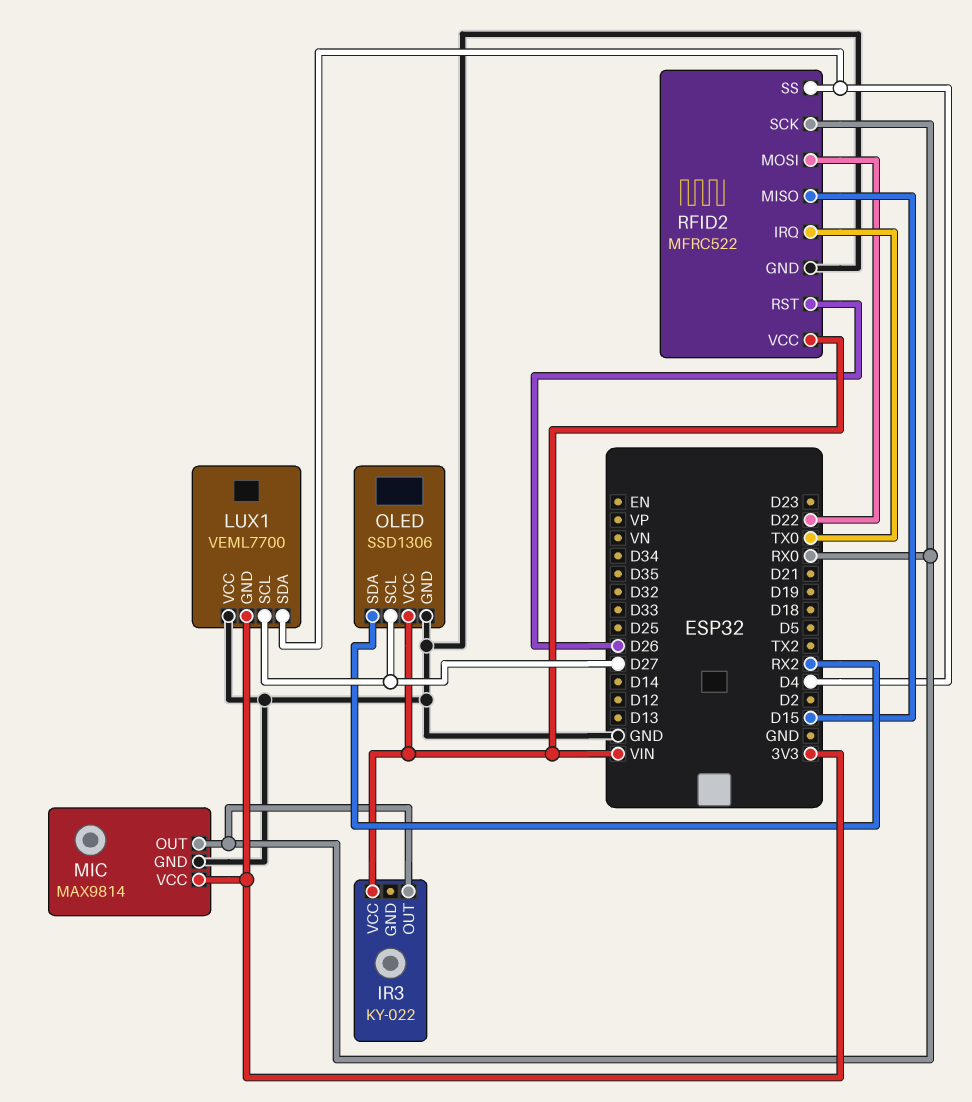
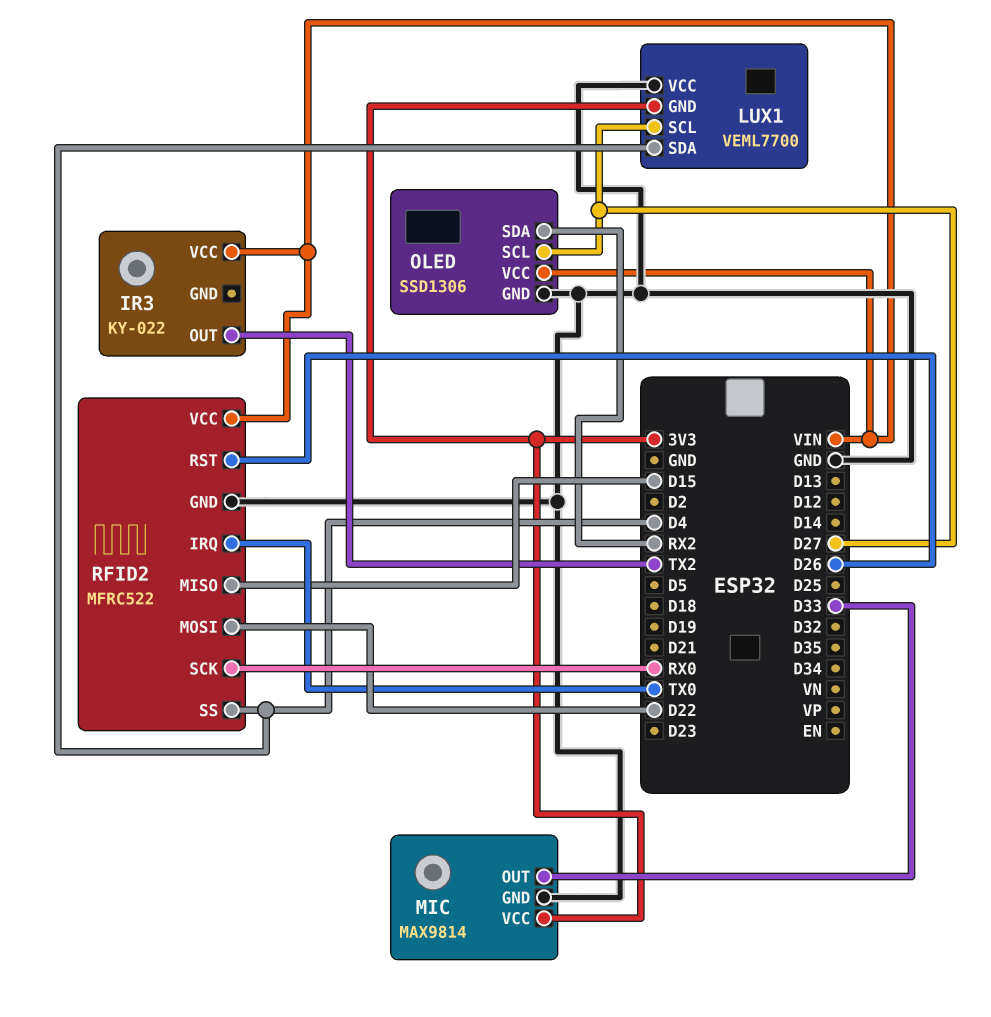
IR3 pin OUT: RX0 -> TX2
MIC pin OUT: RX0 -> D33

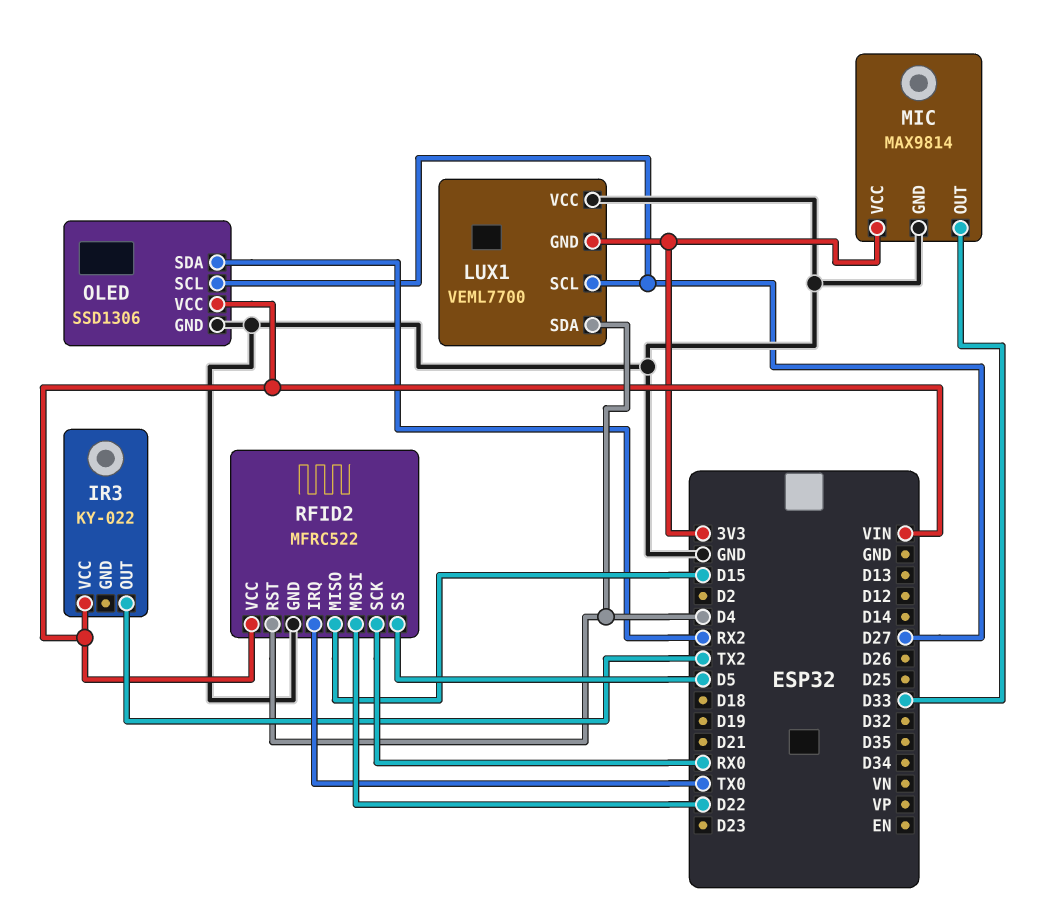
RFID2 pin RST: D26 -> D4
RFID2 pin SS: D4 -> D5

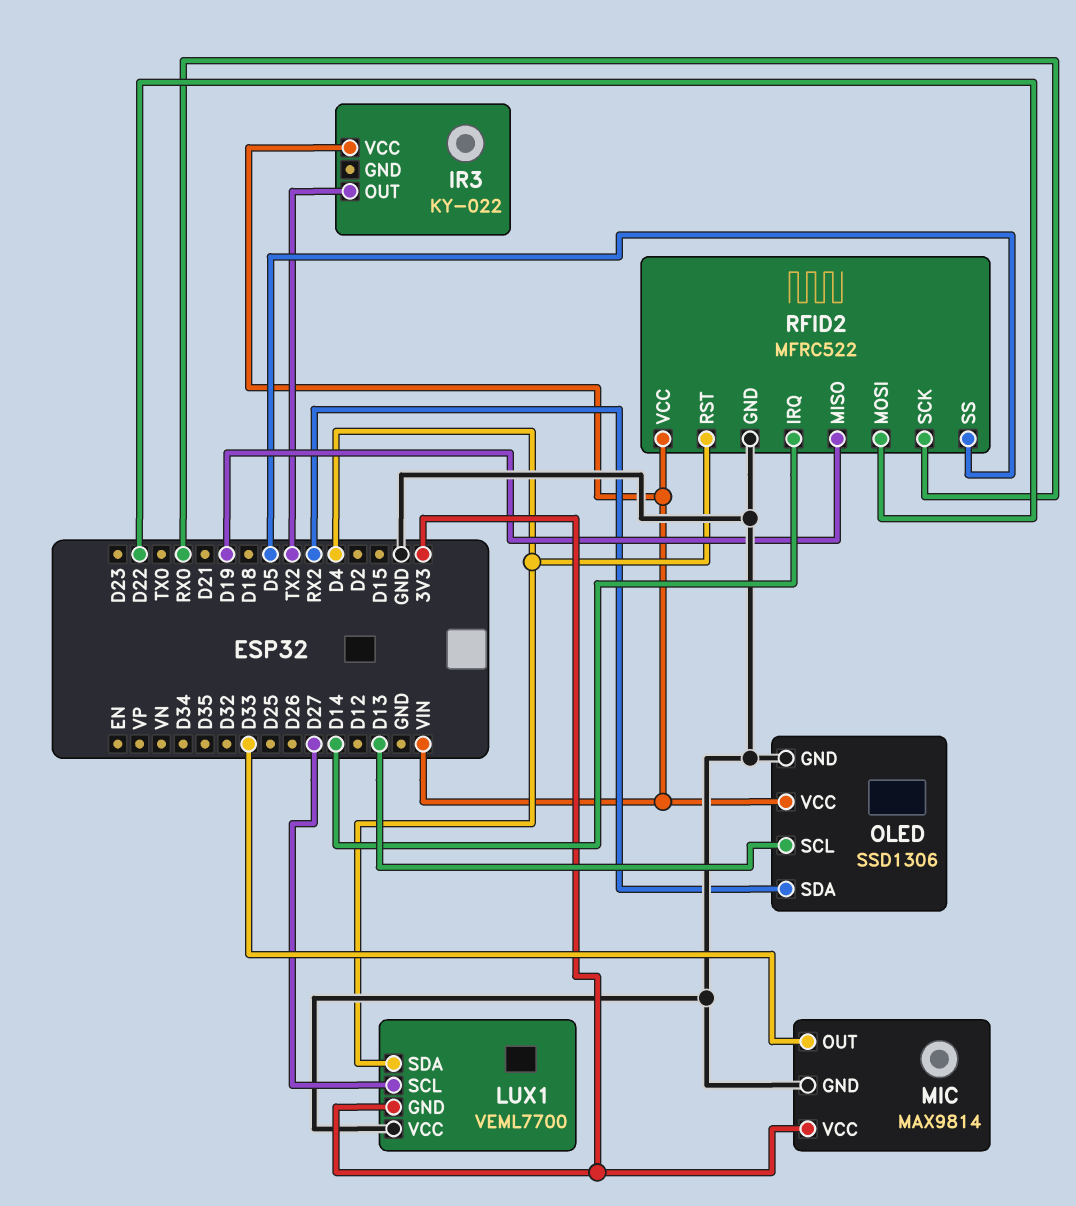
OLED pin SCL: D27 -> D13
RFID2 pin IRQ: TX0 -> D14
RFID2 pin MISO: D15 -> D19

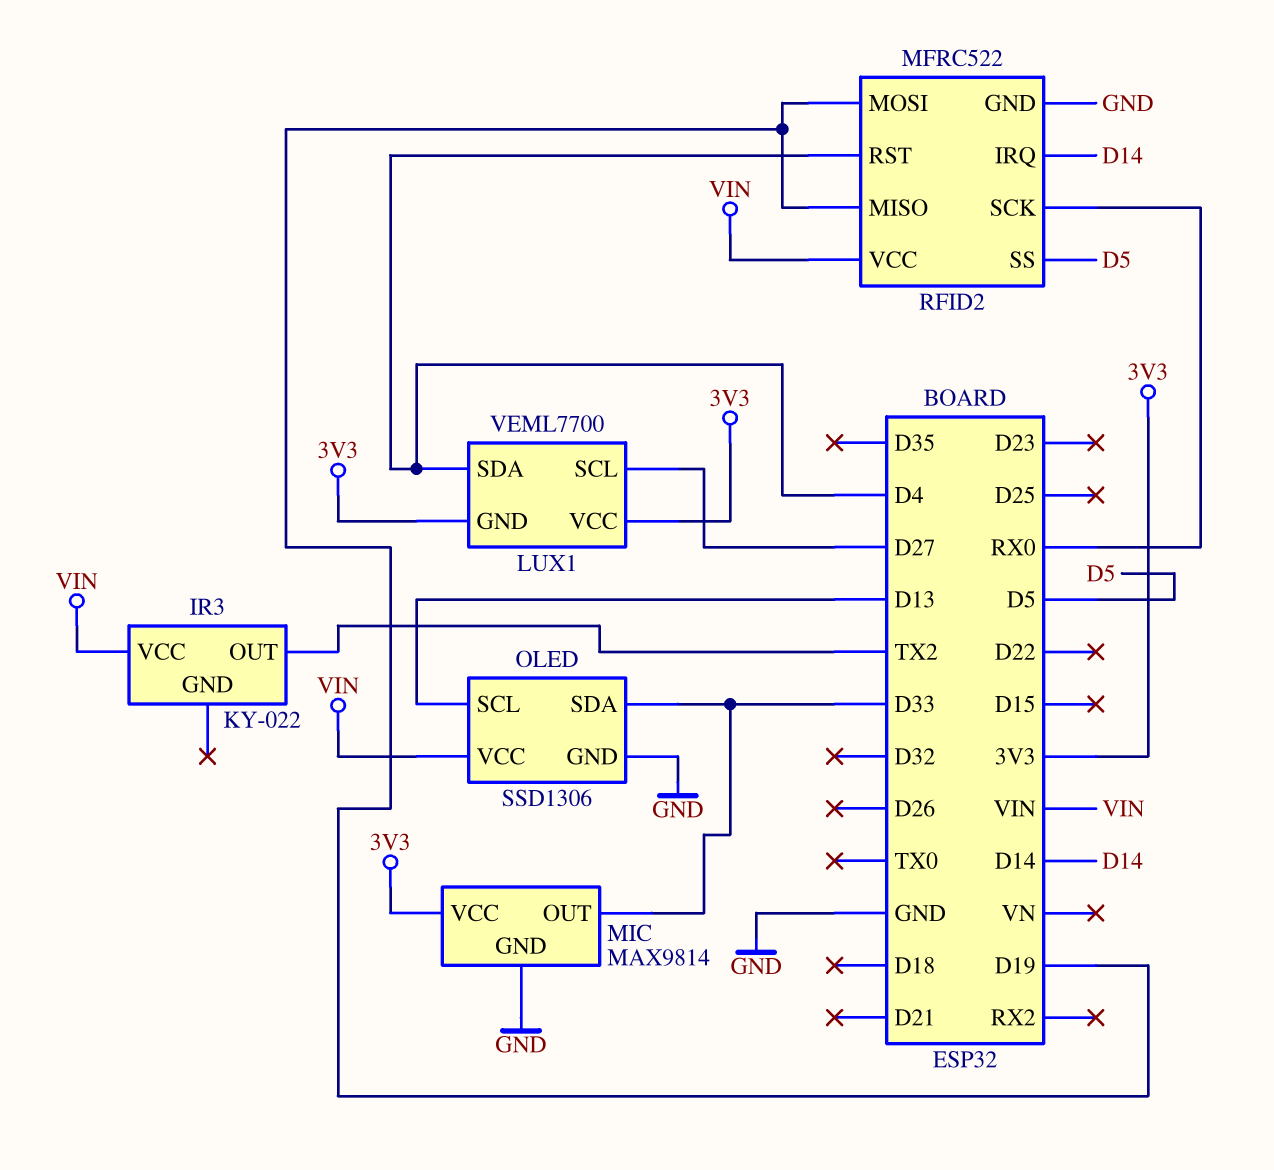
LUX1 pin VCC: GND -> 3V3
OLED pin SDA: RX2 -> D33
RFID2 pin MOSI: D22 -> D19

